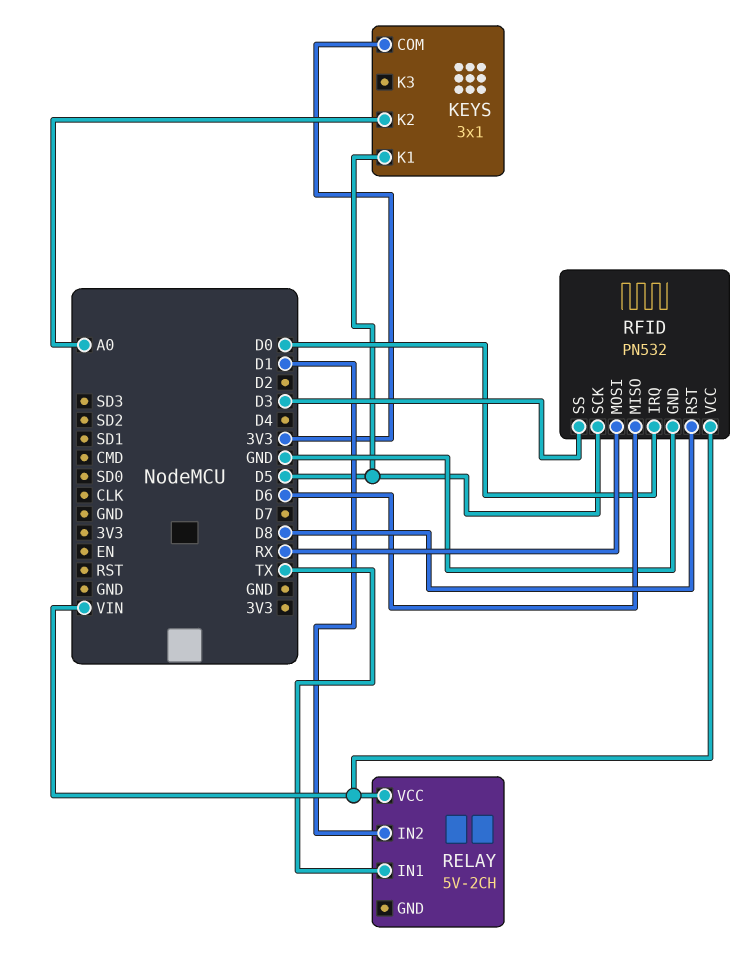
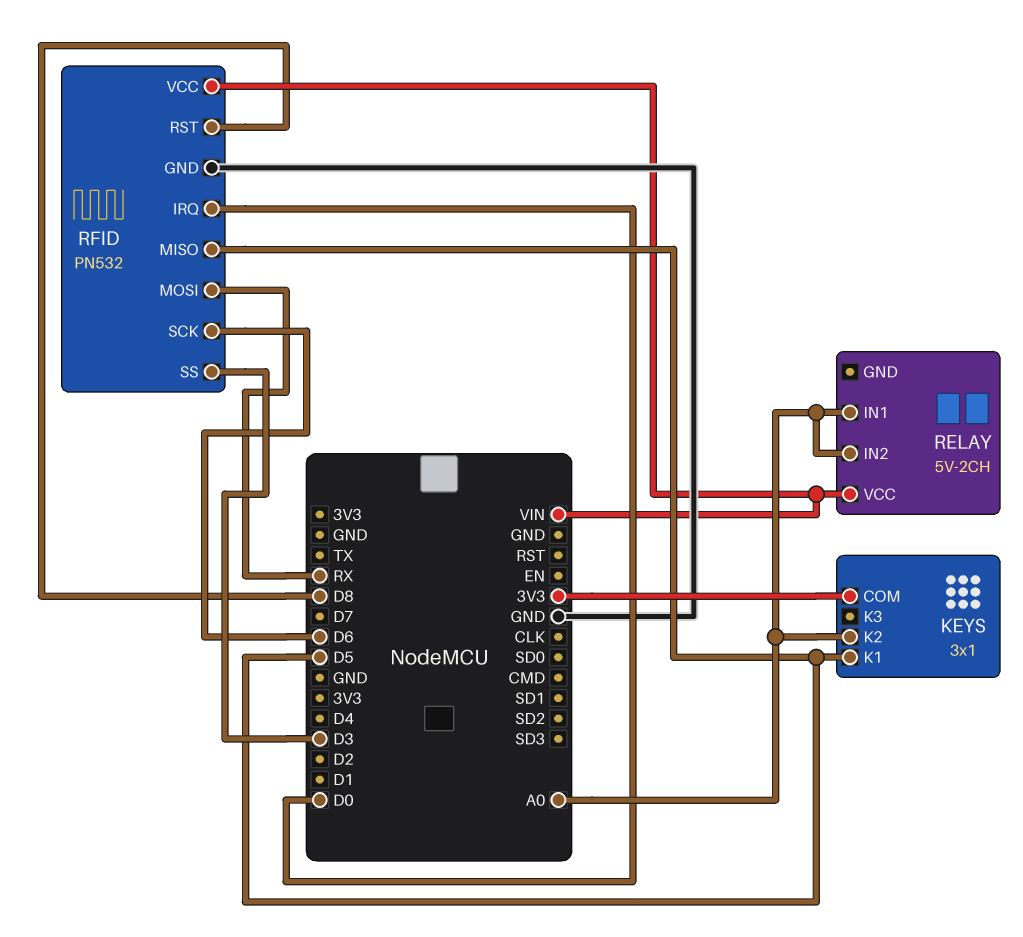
RELAY pin IN1: TX -> A0
RELAY pin IN2: D1 -> A0
RFID pin MISO: D6 -> D5
RFID pin SCK: D5 -> D6

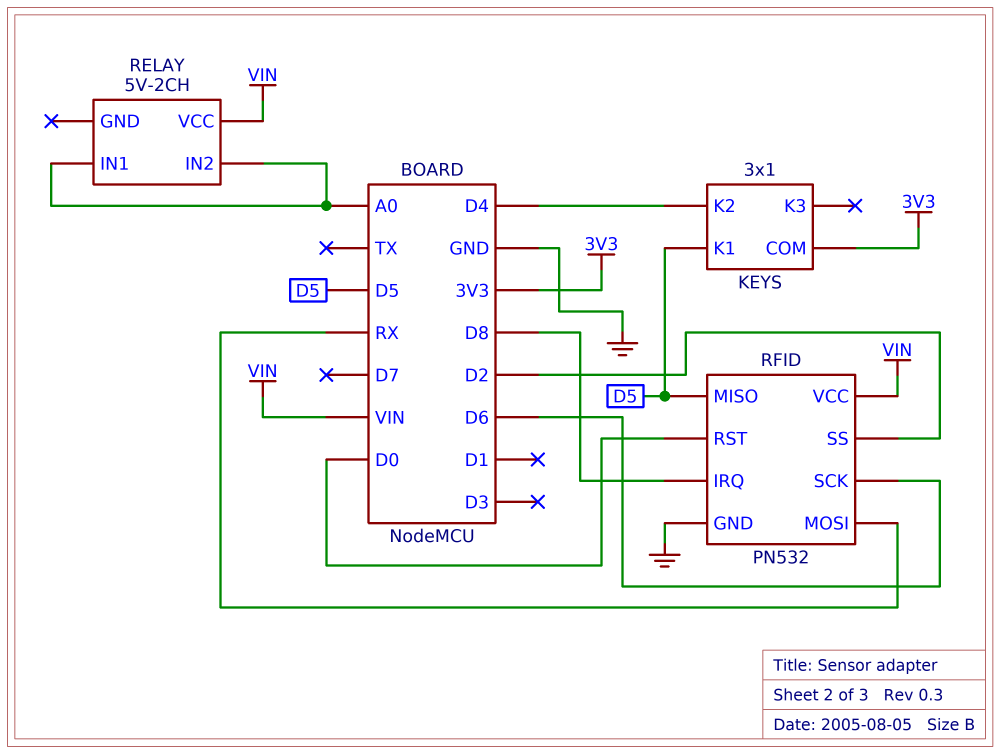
KEYS pin K2: A0 -> D4
RFID pin IRQ: D0 -> D8
RFID pin RST: D8 -> D0
RFID pin SS: D3 -> D2

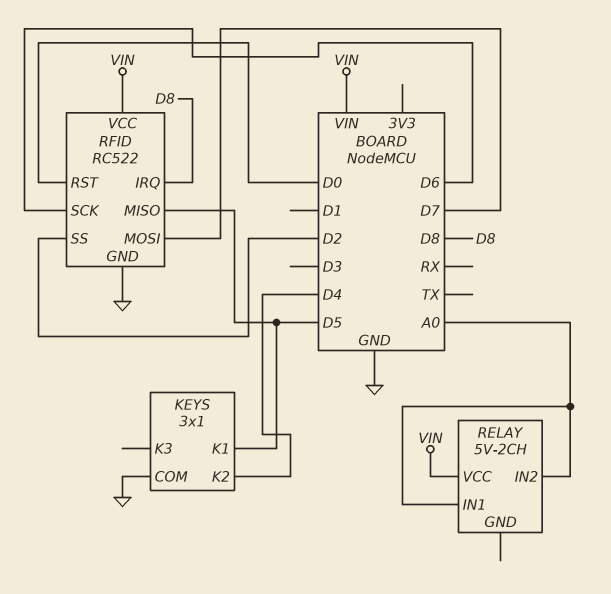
KEYS pin COM: 3V3 -> GND
RFID: PN532 -> RC522
RFID pin MOSI: RX -> D7

